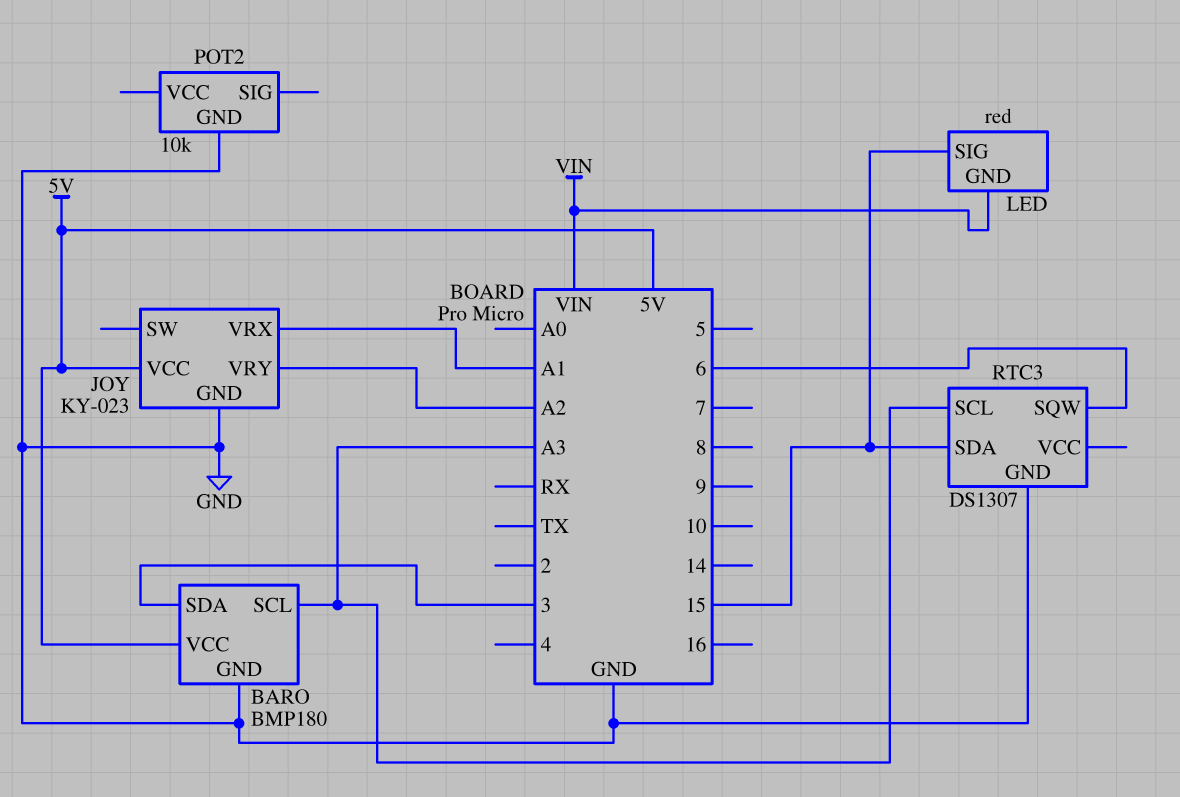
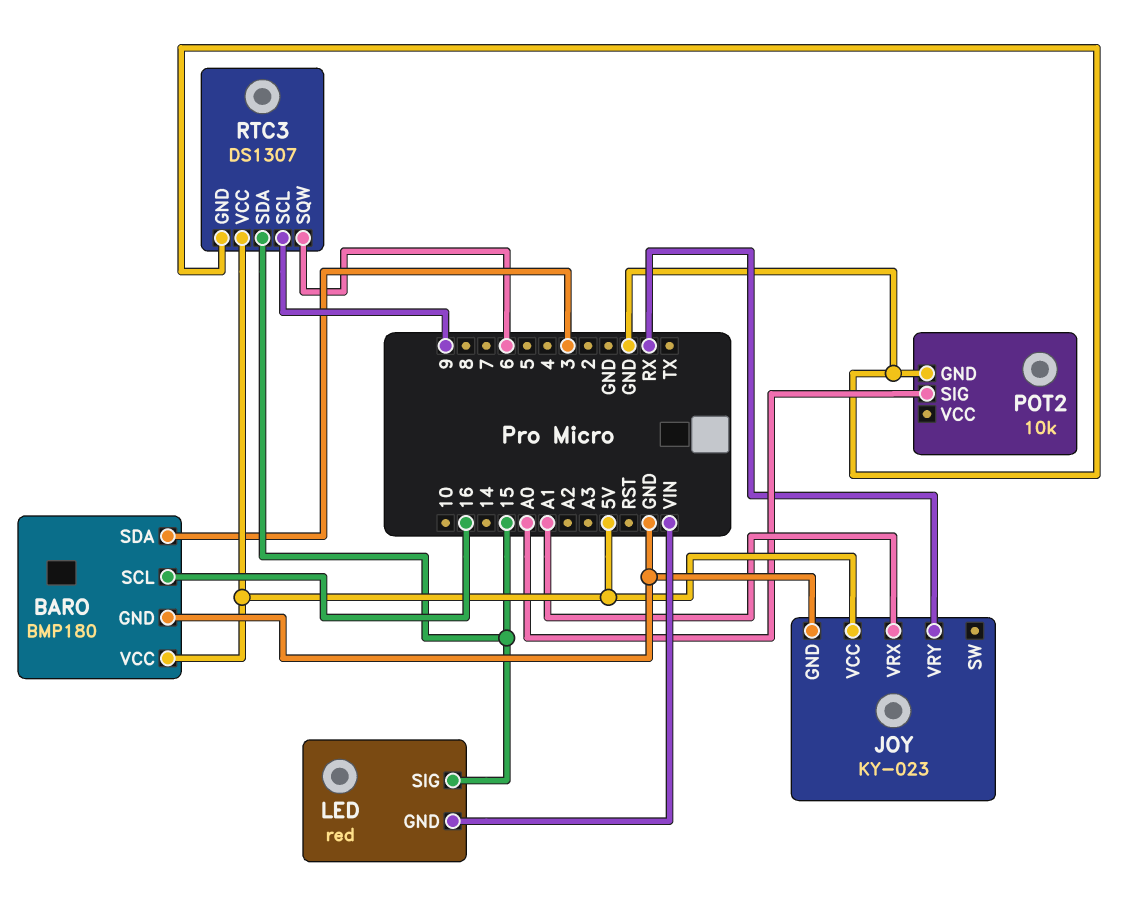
BARO pin SCL: A3 -> 16
JOY pin VRY: A2 -> RX
POT2 pin SIG: none -> A0
RTC3 pin SCL: A3 -> 9
RTC3 pin VCC: none -> 5V

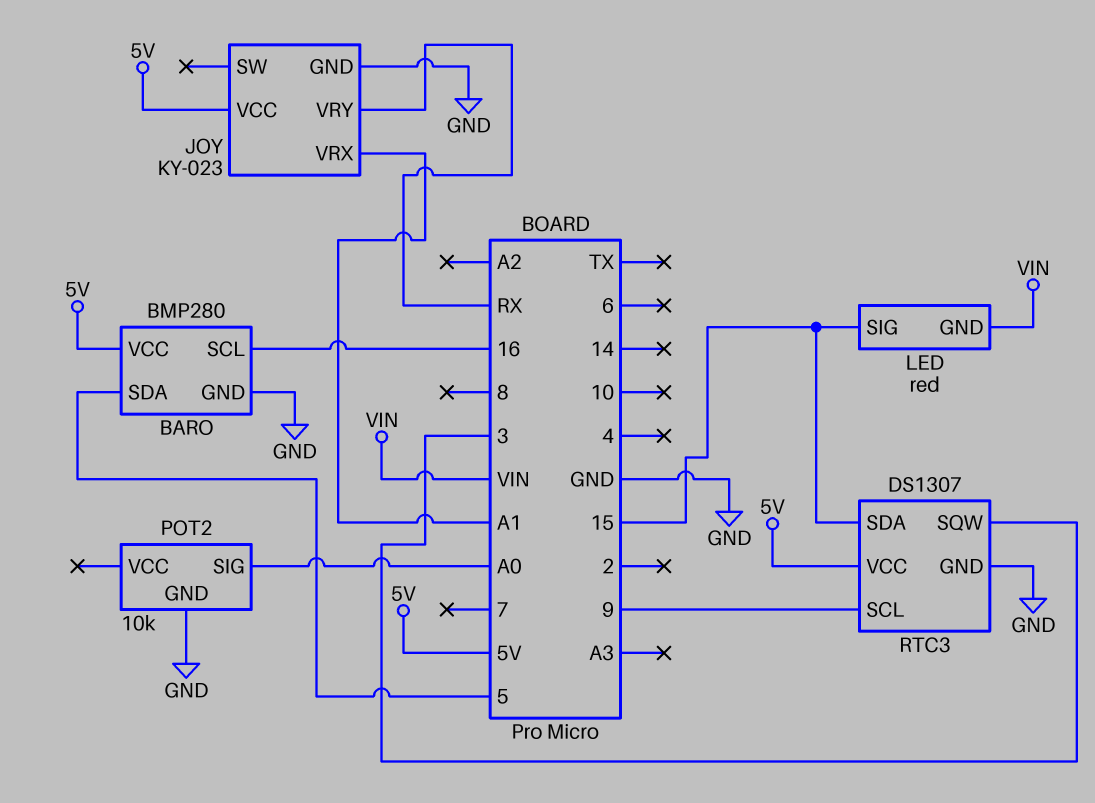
BARO: BMP180 -> BMP280
BARO pin SDA: 3 -> 5
RTC3 pin SQW: 6 -> 3

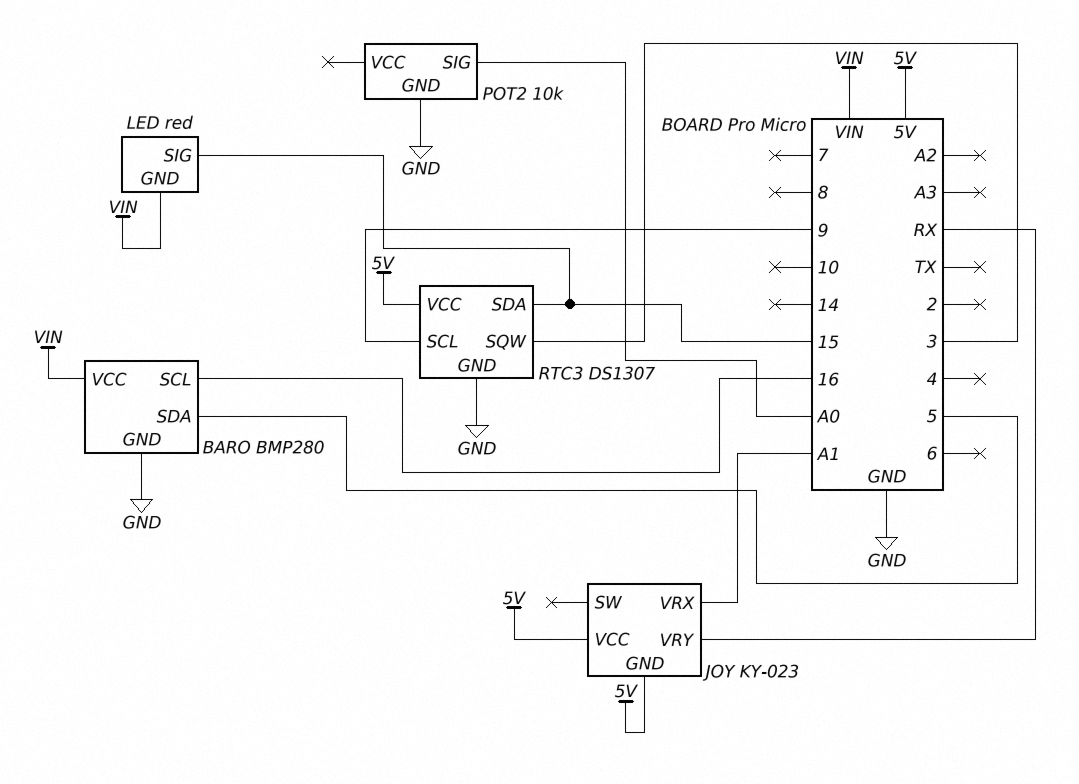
BARO pin VCC: 5V -> VIN
JOY pin GND: GND -> 5V

